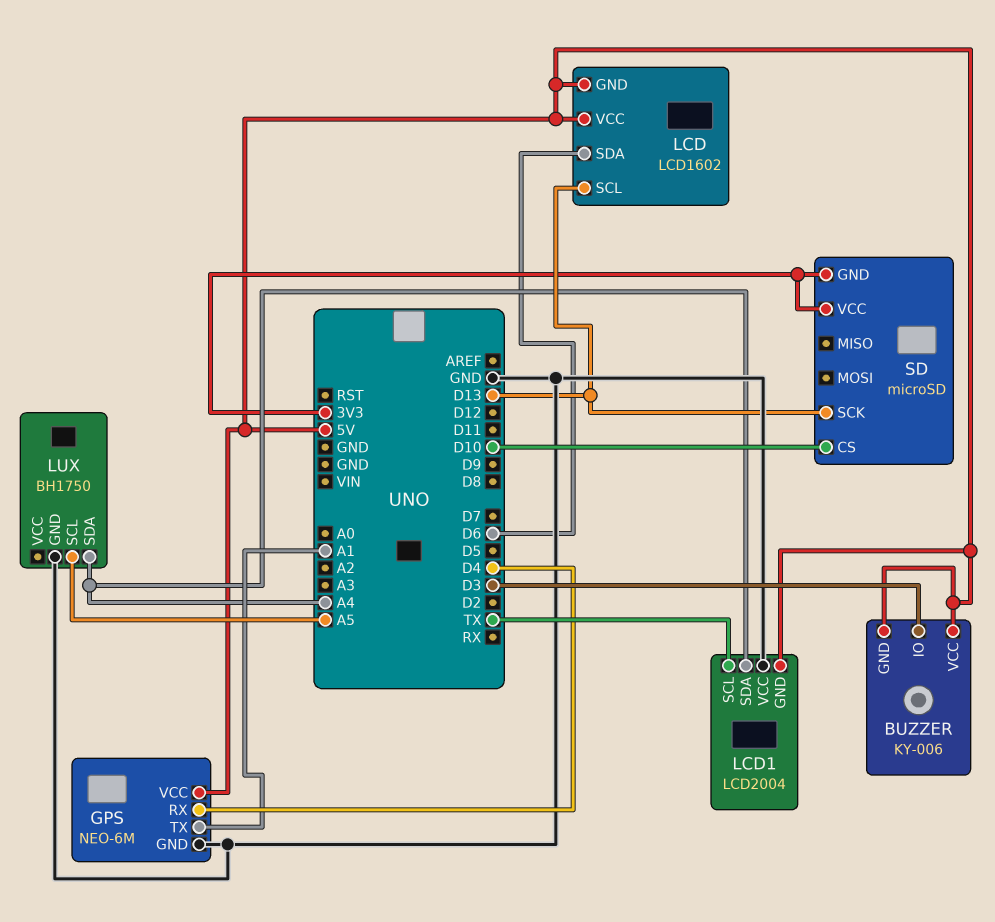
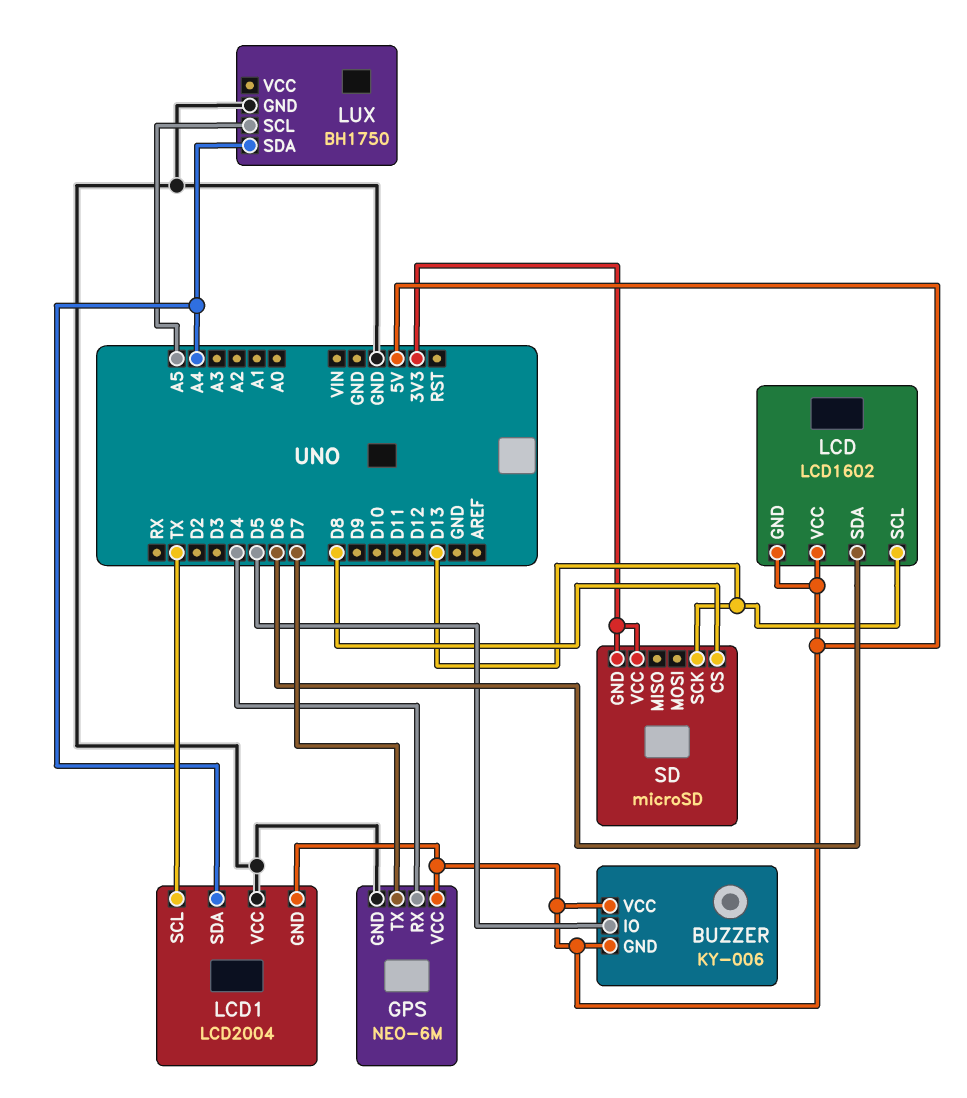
BUZZER pin IO: D3 -> D5
GPS pin TX: A1 -> D7
SD pin CS: D10 -> D8

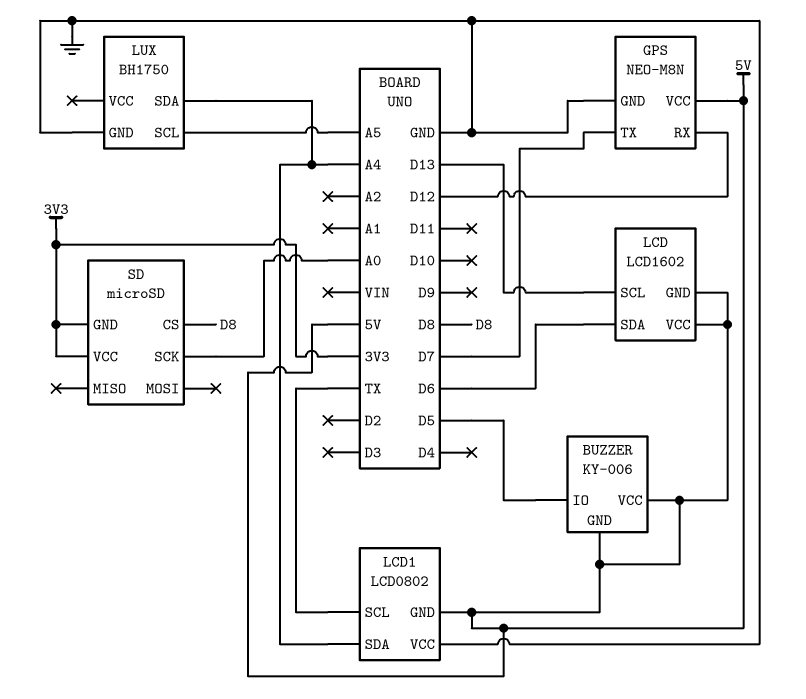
GPS: NEO-6M -> NEO-M8N
GPS pin RX: D4 -> D12
LCD1: LCD2004 -> LCD0802
SD pin SCK: D13 -> A0

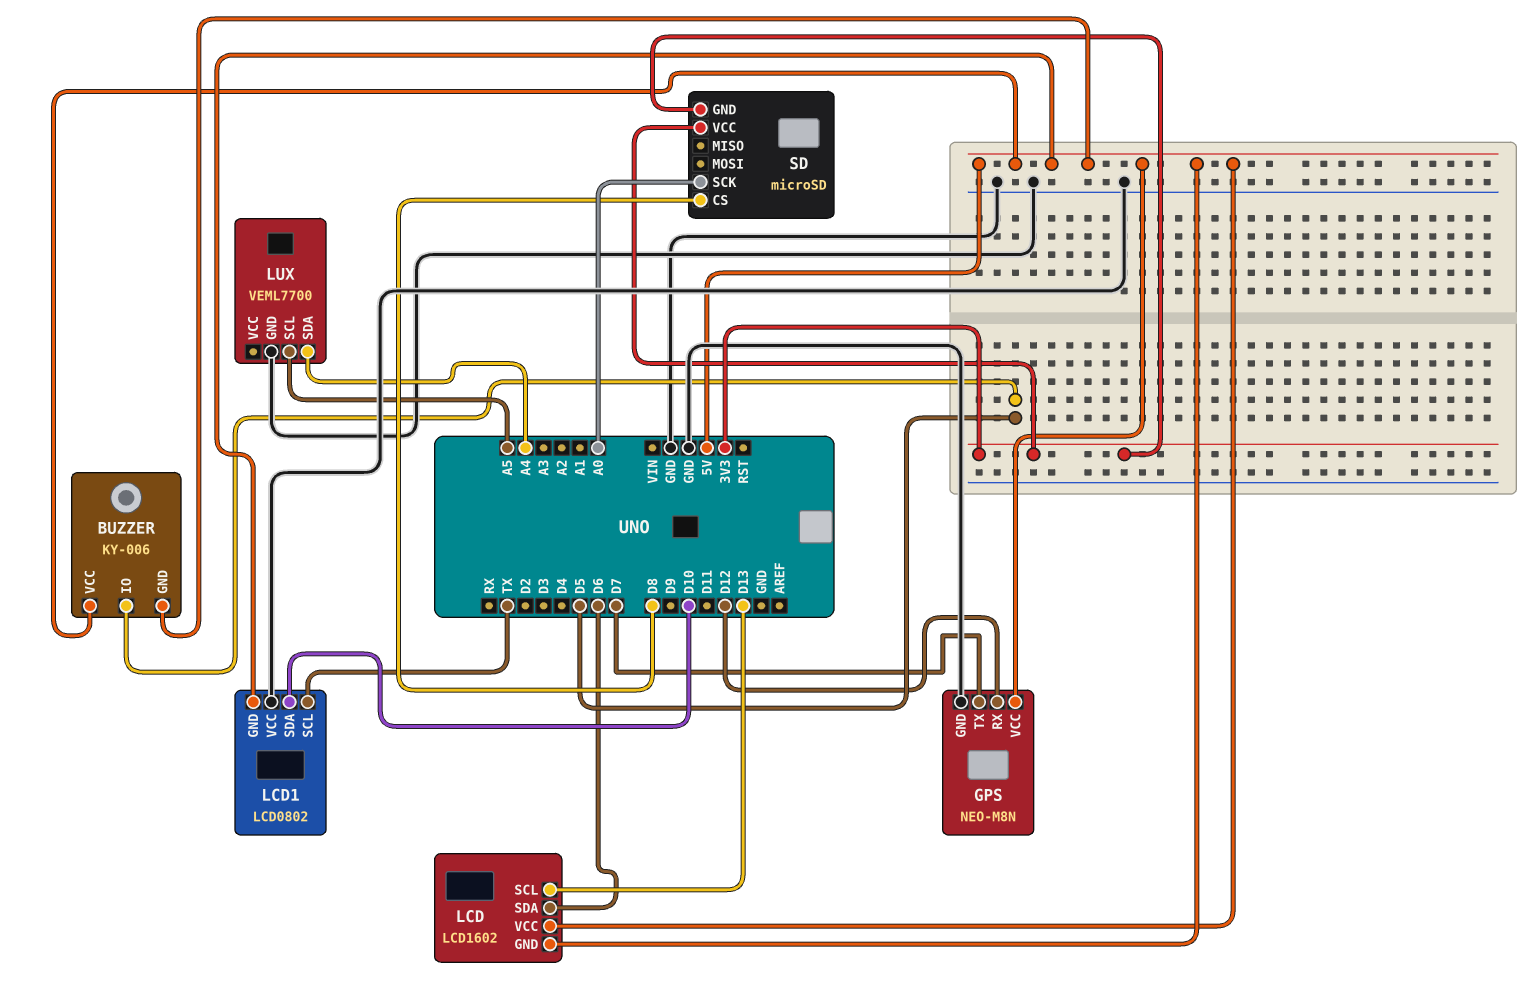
LCD1 pin SDA: A4 -> D10
LUX: BH1750 -> VEML7700

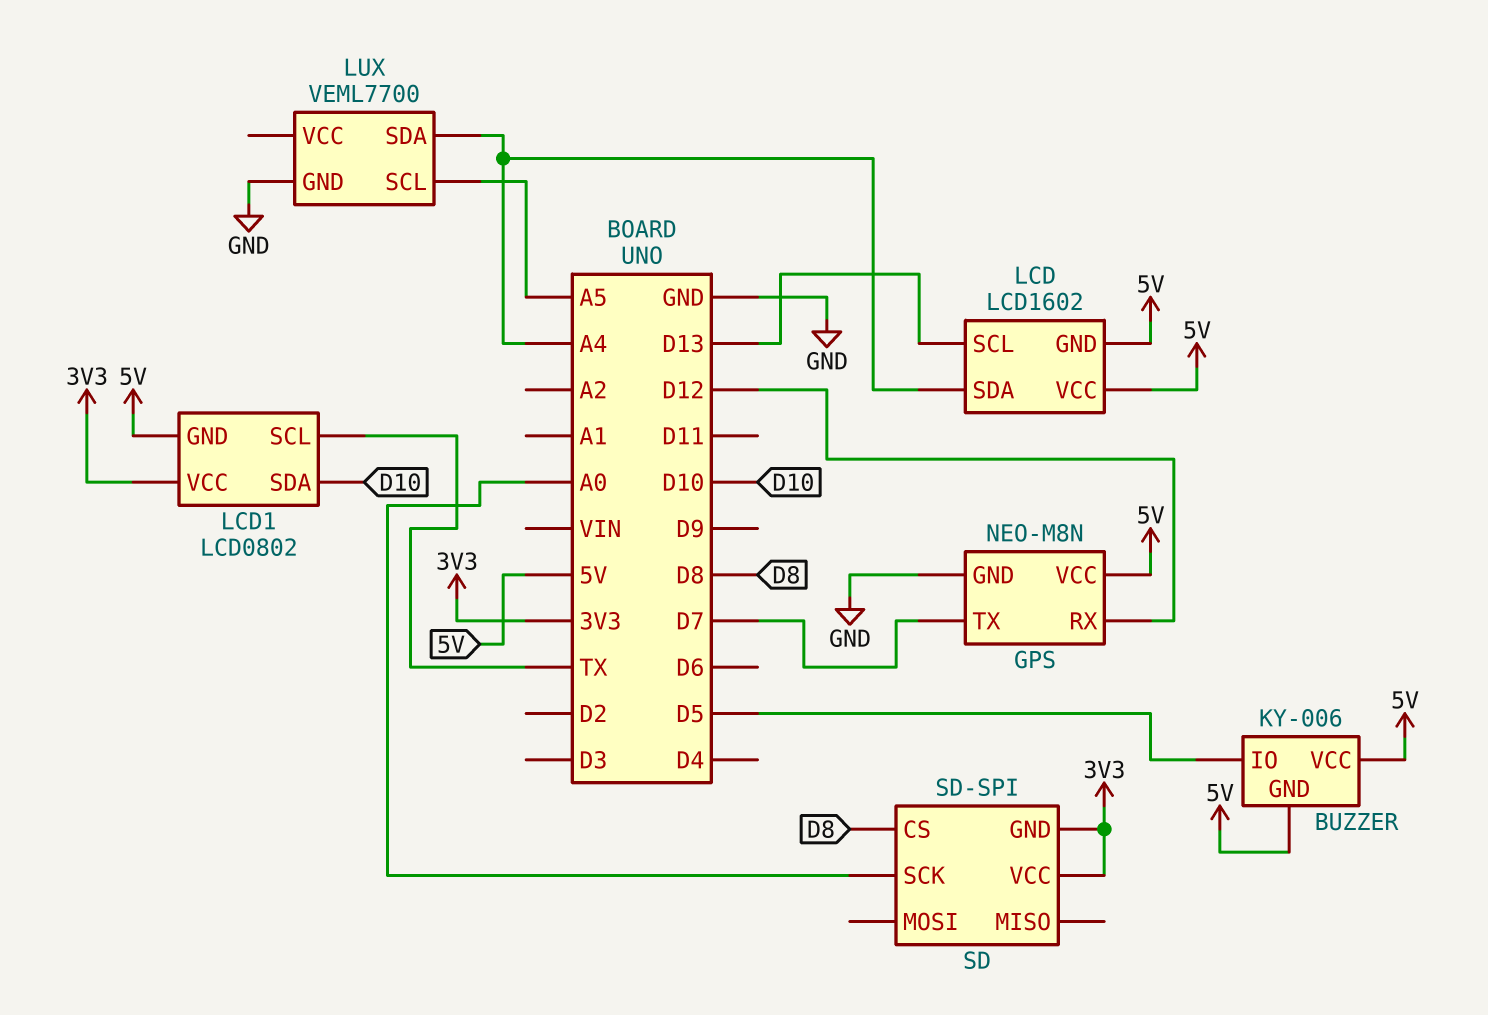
LCD pin SDA: D6 -> A4
LCD1 pin VCC: GND -> 3V3
SD: microSD -> SD-SPI

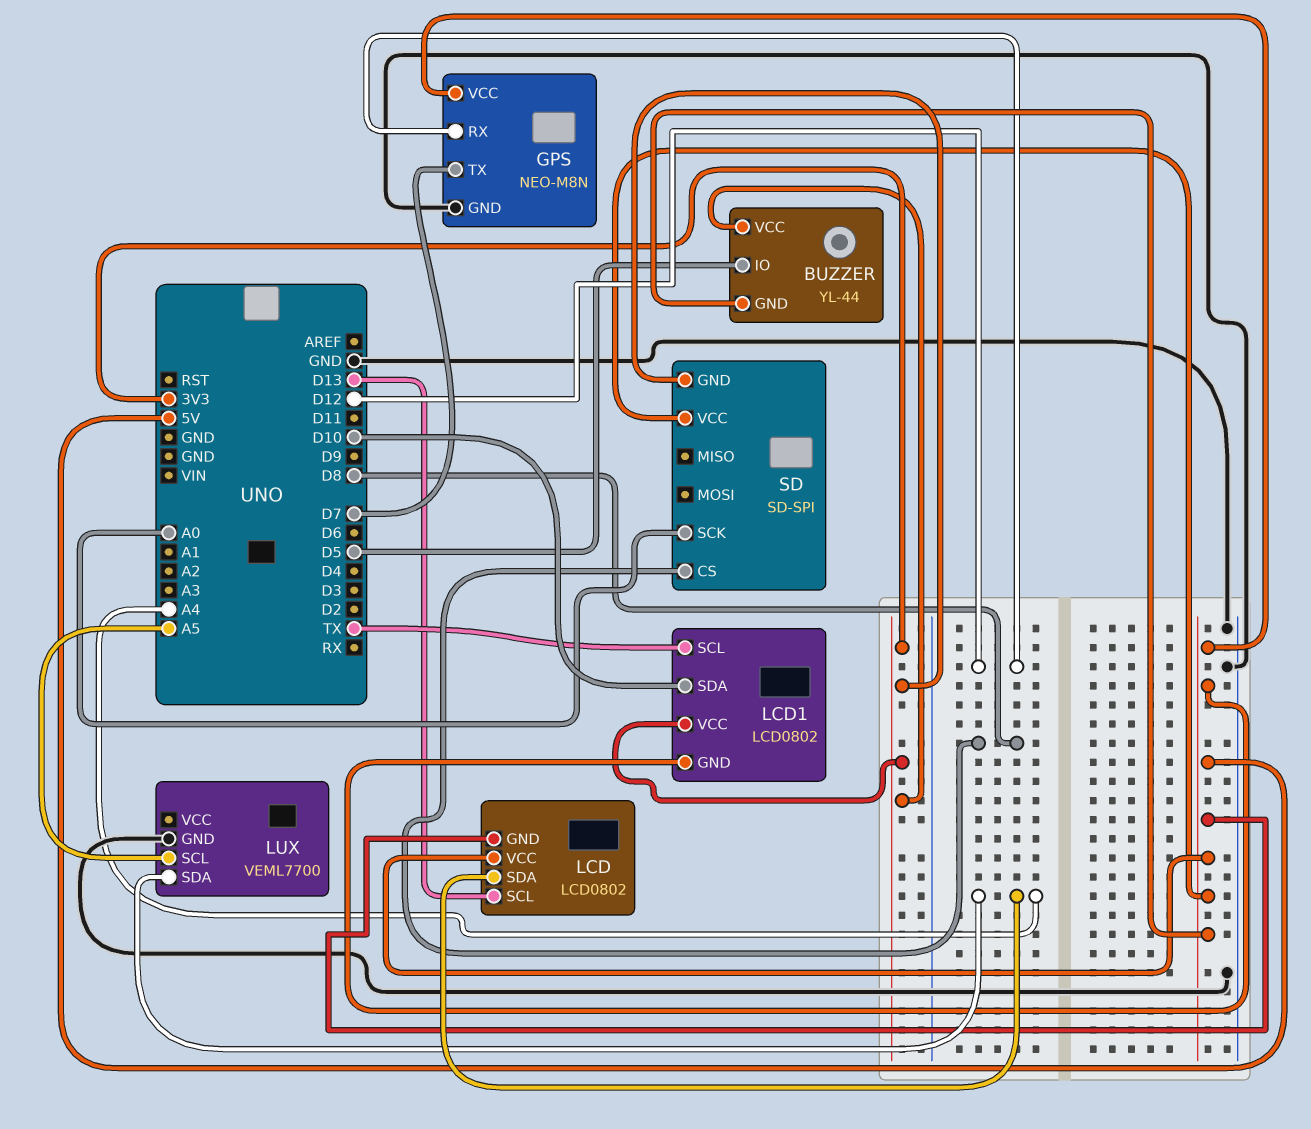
BUZZER: KY-006 -> YL-44
BUZZER pin VCC: 5V -> 3V3
LCD: LCD1602 -> LCD0802
SD pin VCC: 3V3 -> 5V

